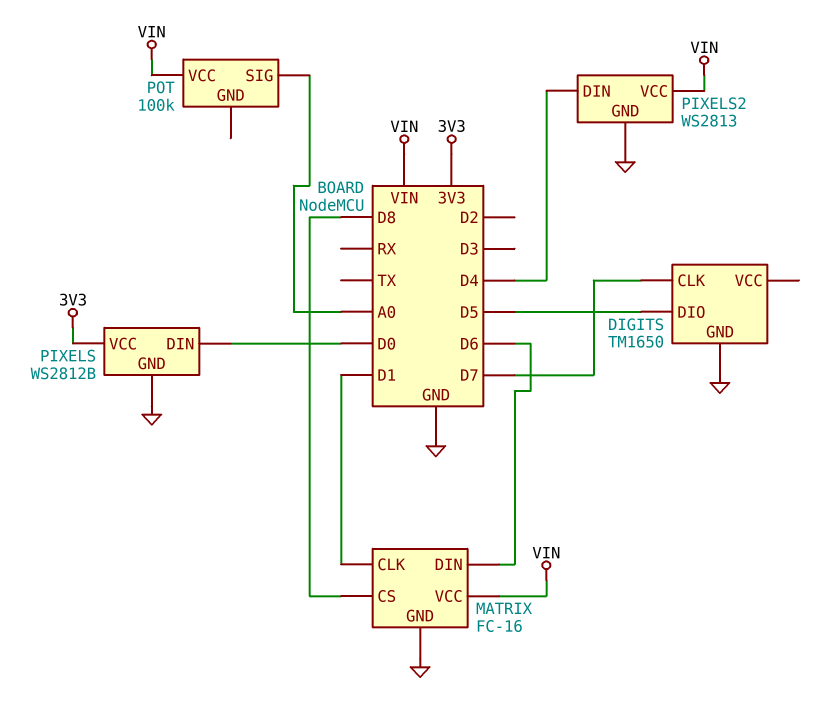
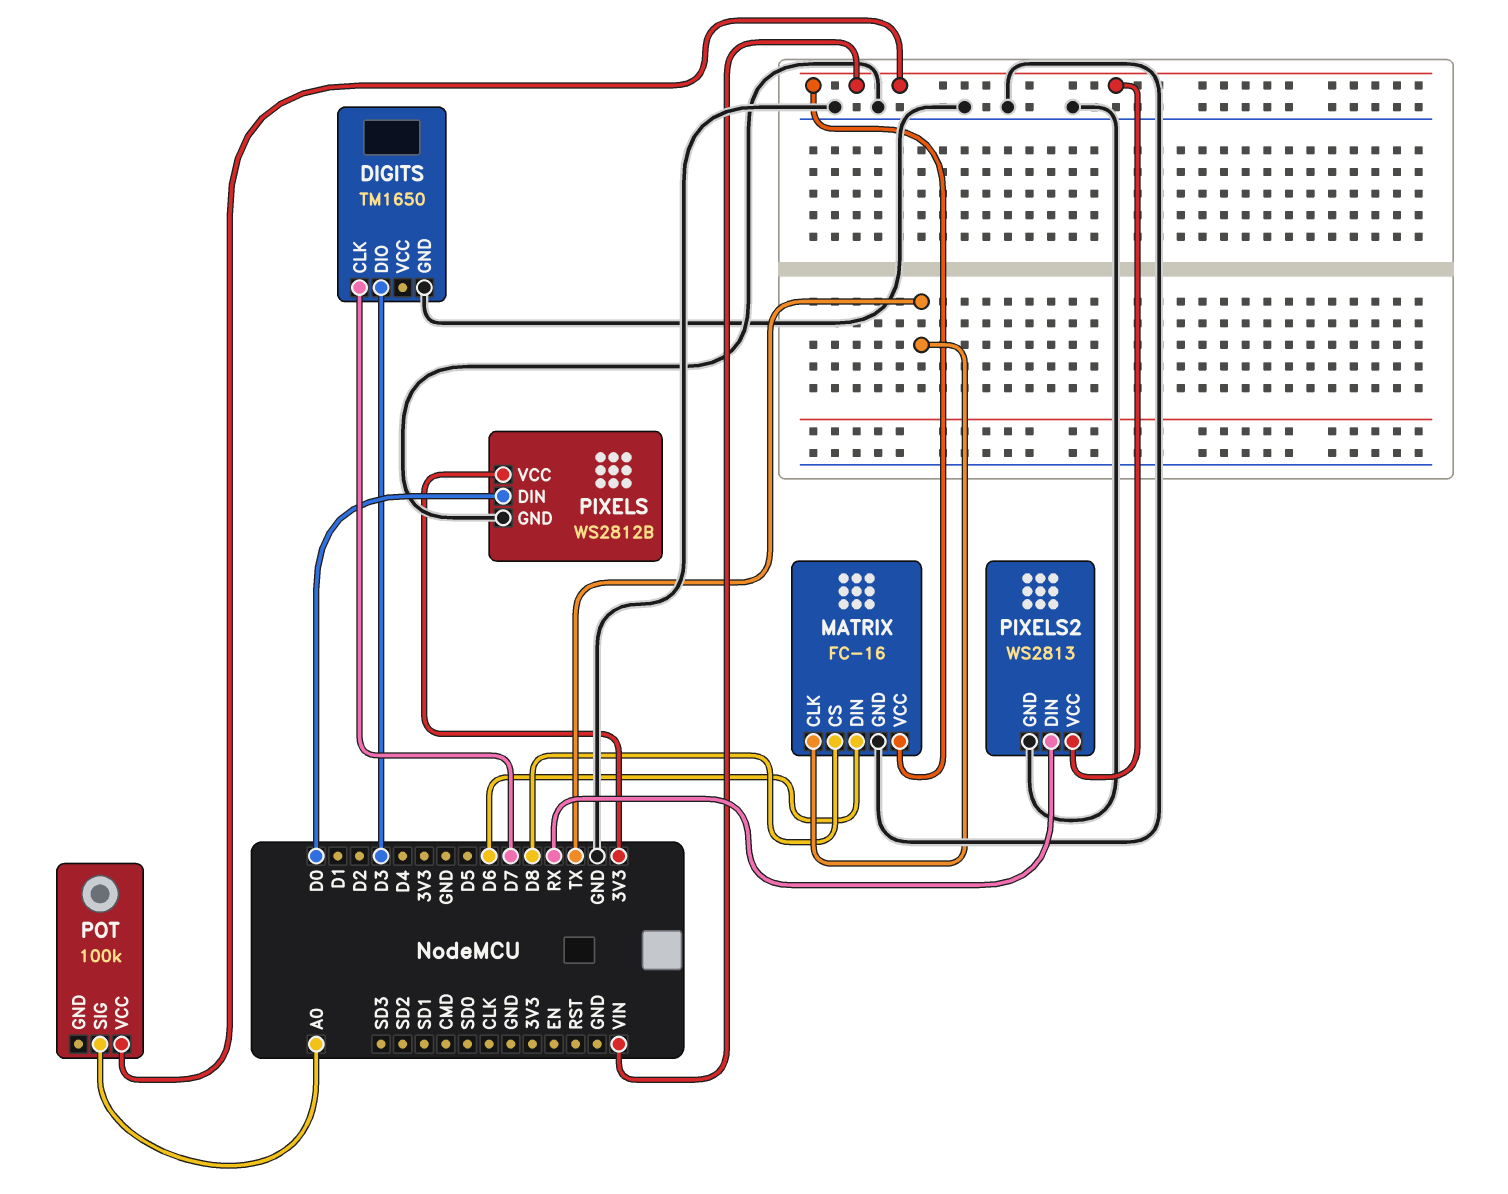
DIGITS pin DIO: D5 -> D3
MATRIX pin CLK: D1 -> TX
PIXELS2 pin DIN: D4 -> RX

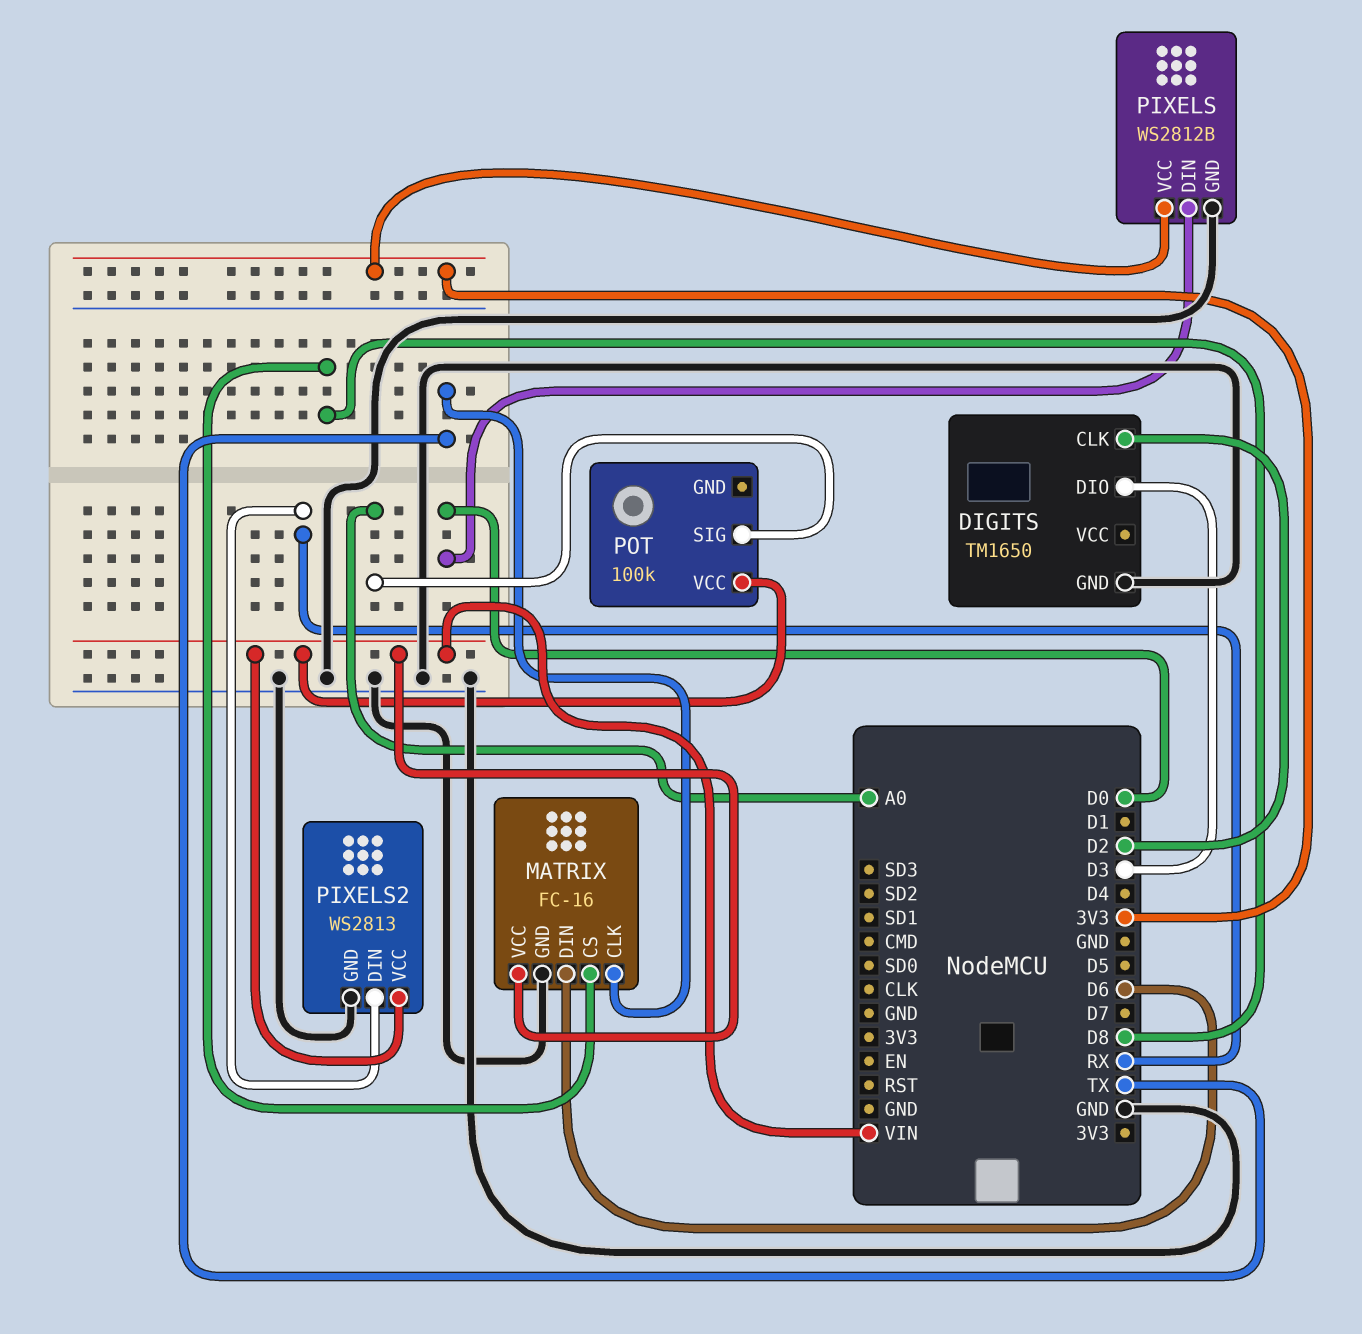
DIGITS pin CLK: D7 -> D2

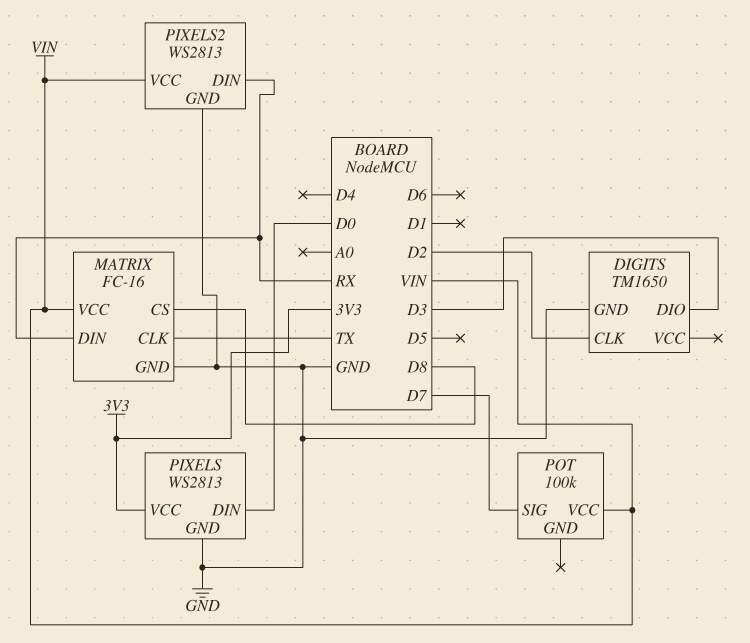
MATRIX pin DIN: D6 -> RX
PIXELS: WS2812B -> WS2813
POT pin SIG: A0 -> D7

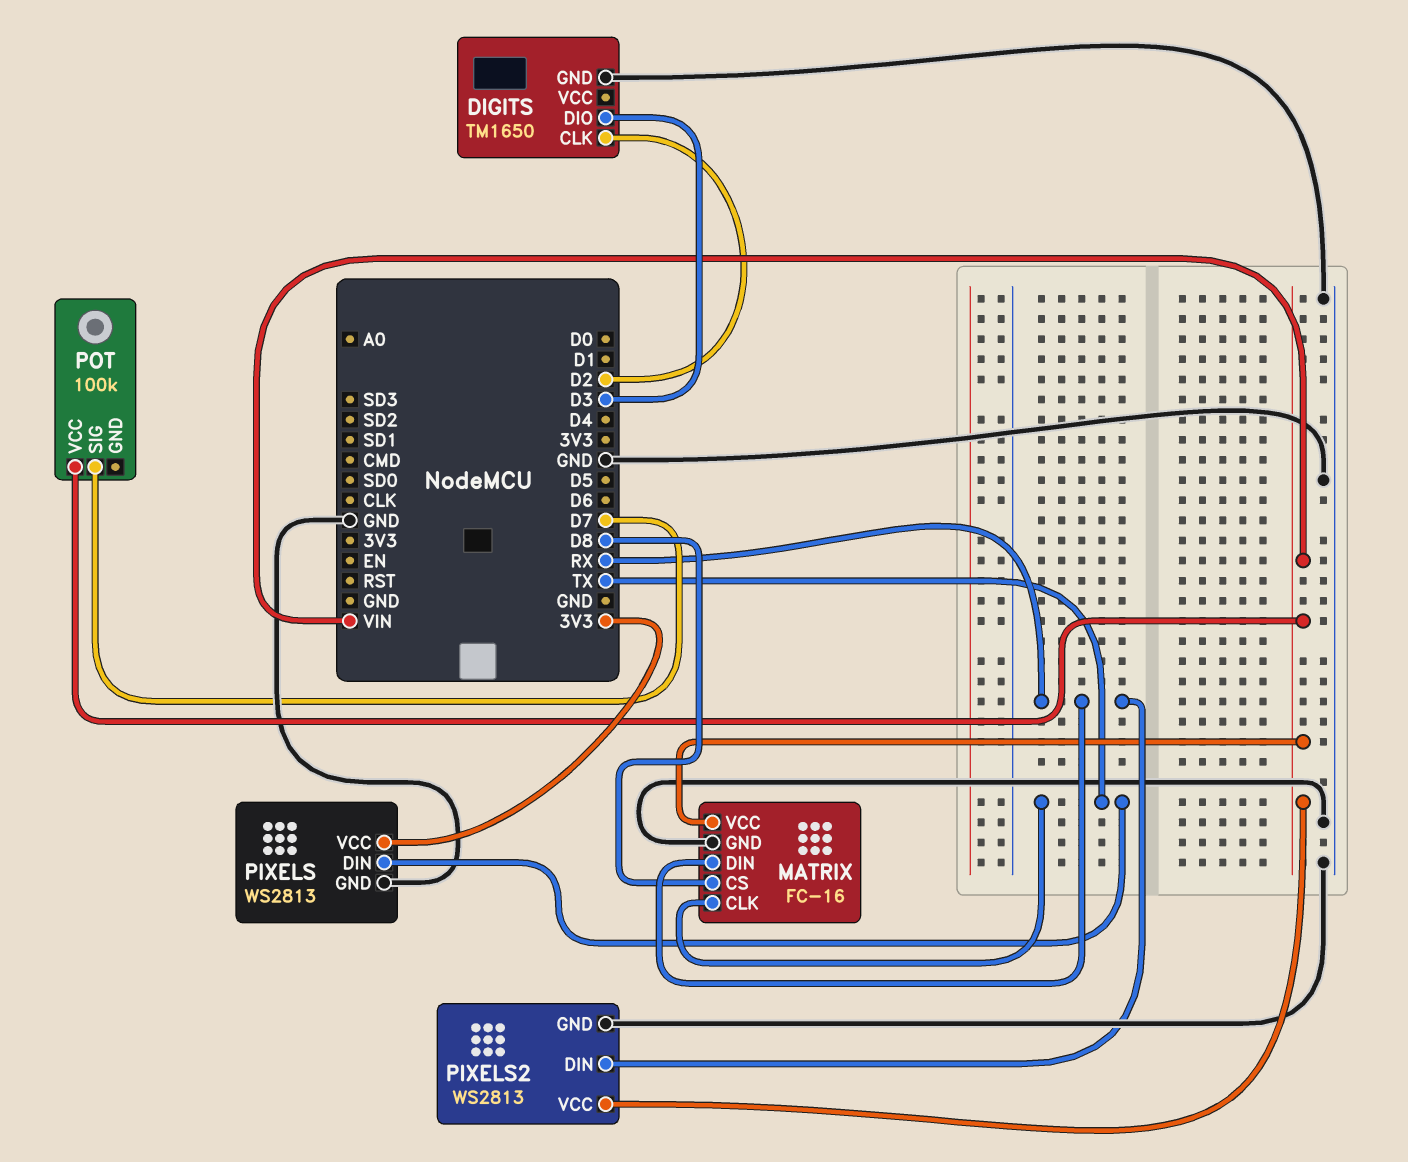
PIXELS pin DIN: D0 -> TX

